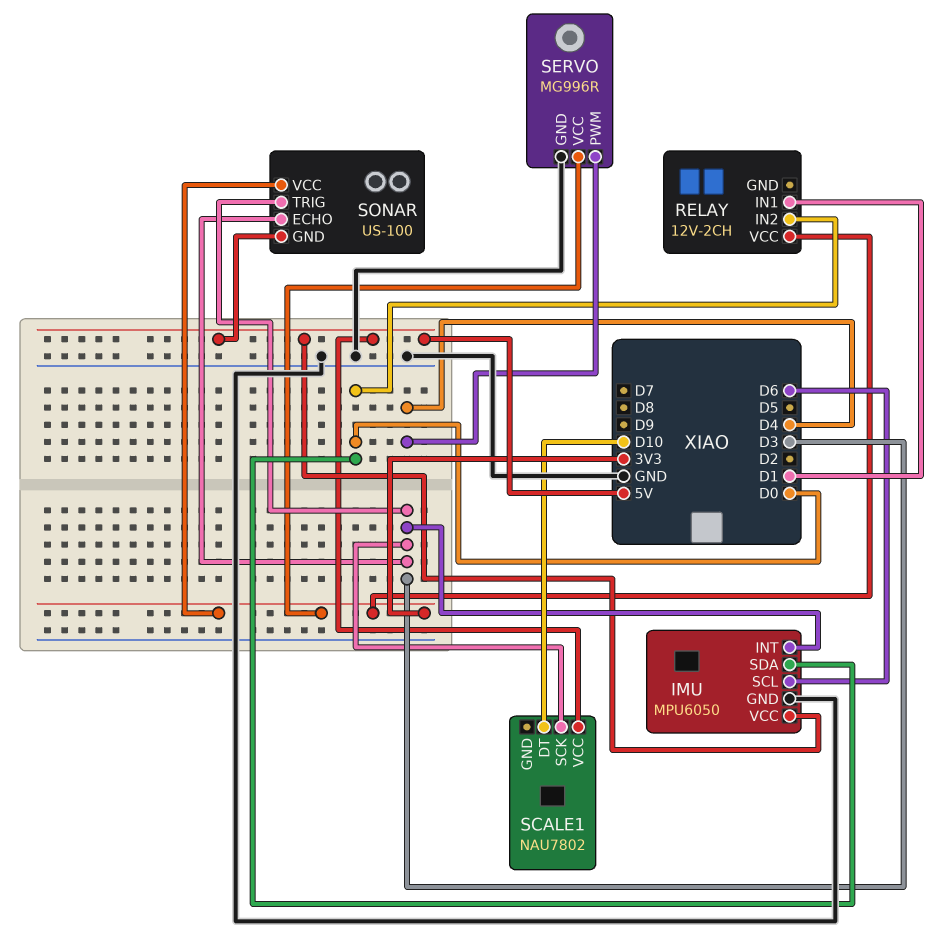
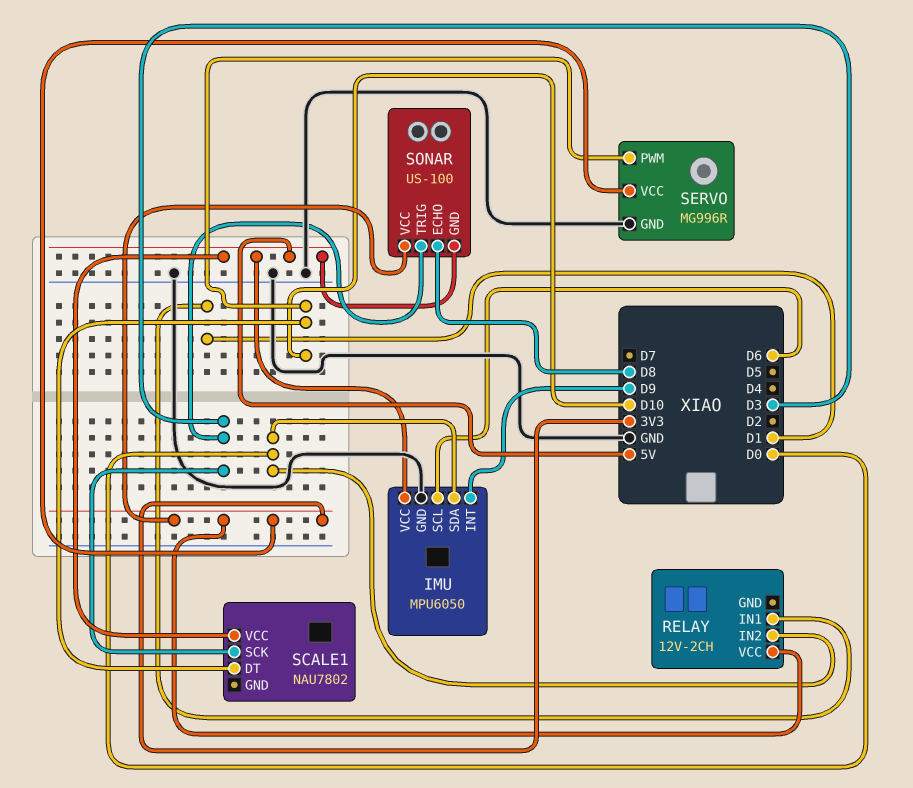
IMU pin INT: D3 -> D9
SERVO pin PWM: D4 -> D10
SONAR pin ECHO: D3 -> D8

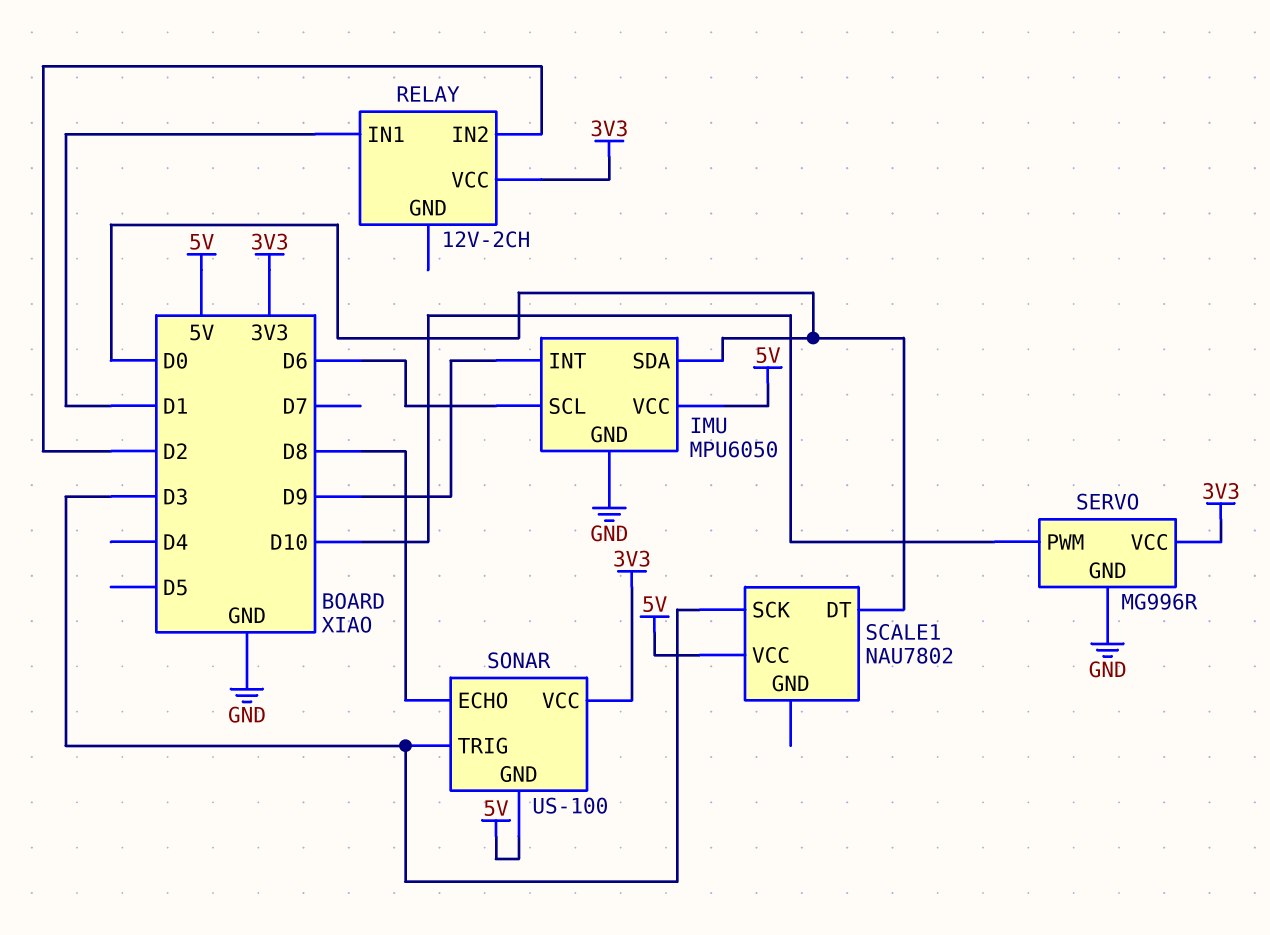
RELAY pin IN2: D0 -> D2
SCALE1 pin DT: D10 -> D0

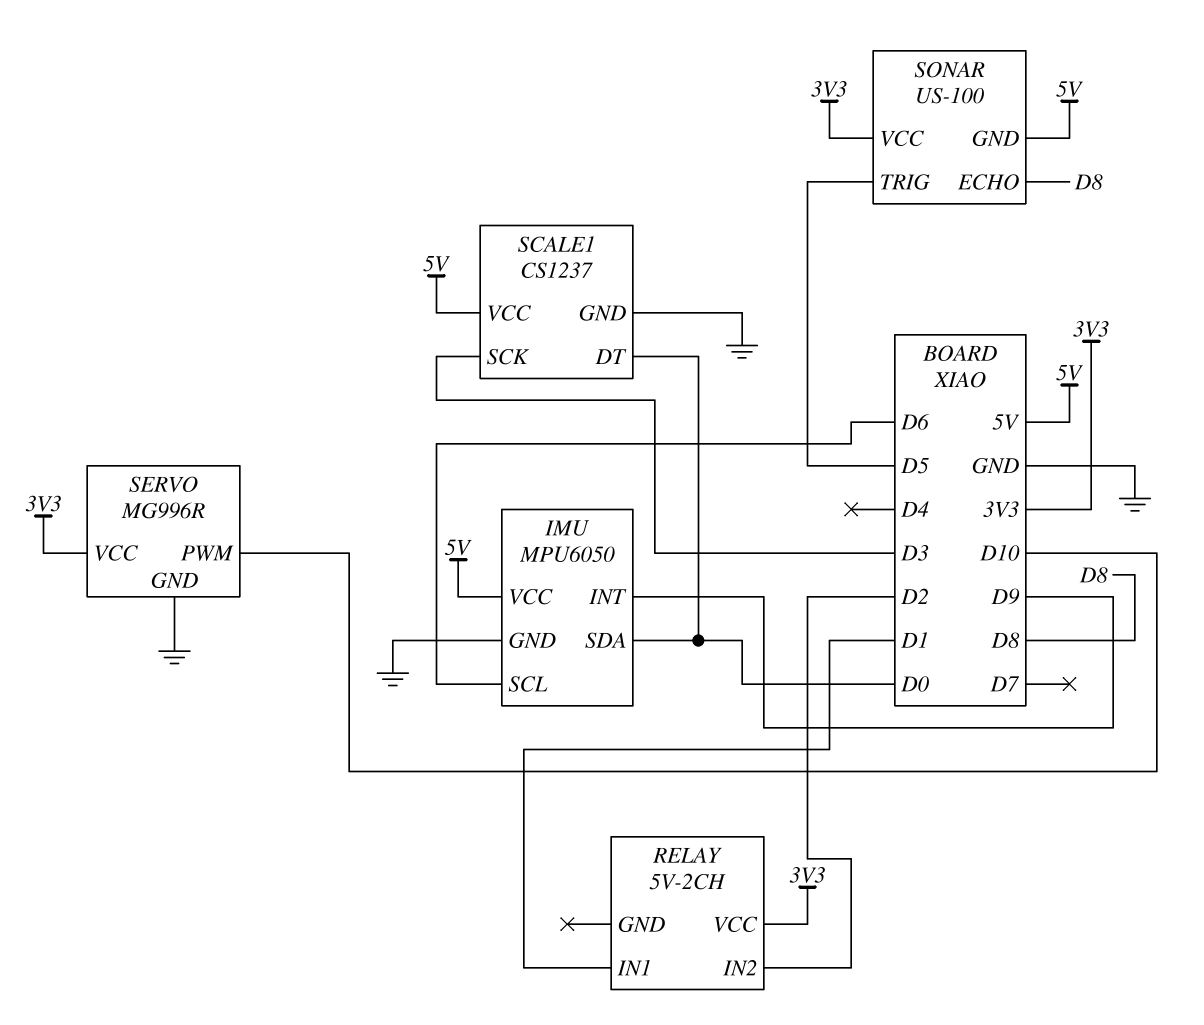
RELAY: 12V-2CH -> 5V-2CH
SCALE1: NAU7802 -> CS1237
SCALE1 pin GND: none -> GND
SONAR pin TRIG: D3 -> D5

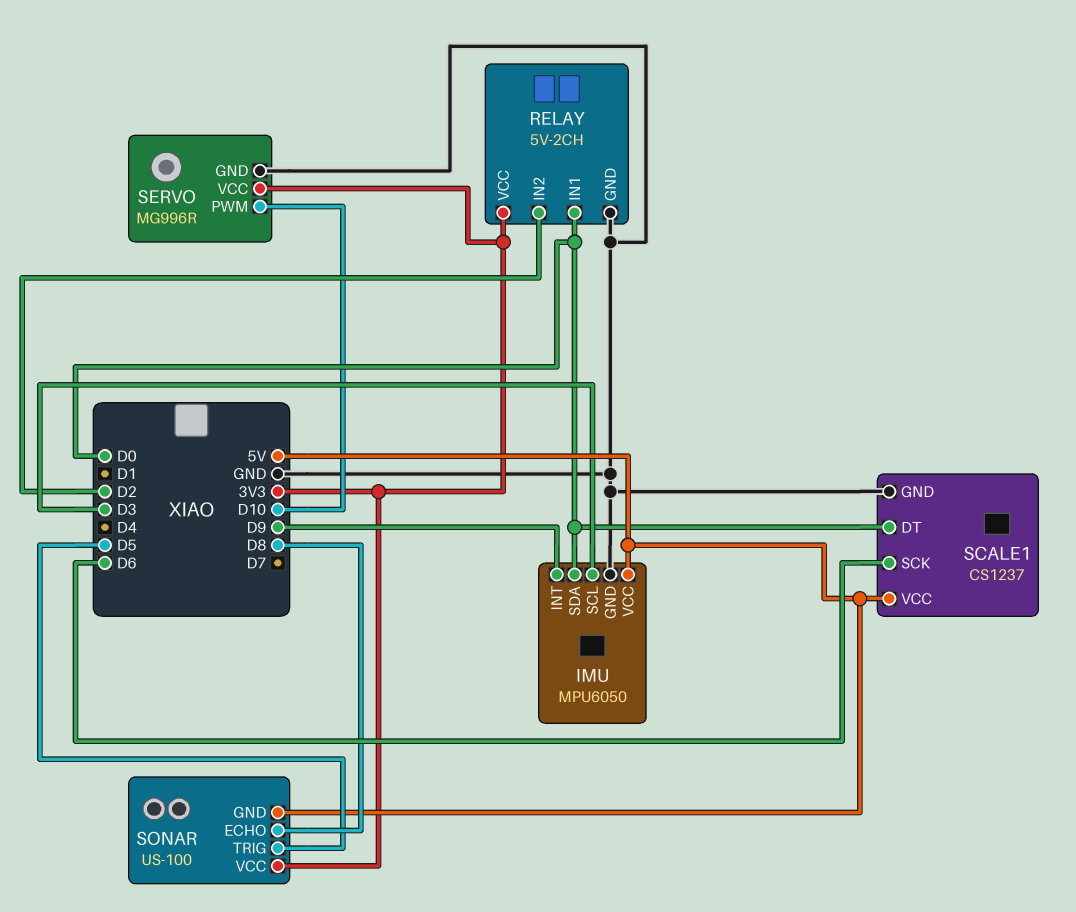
IMU pin SCL: D6 -> D3
RELAY pin GND: none -> GND
RELAY pin IN1: D1 -> D0
SCALE1 pin SCK: D3 -> D6

